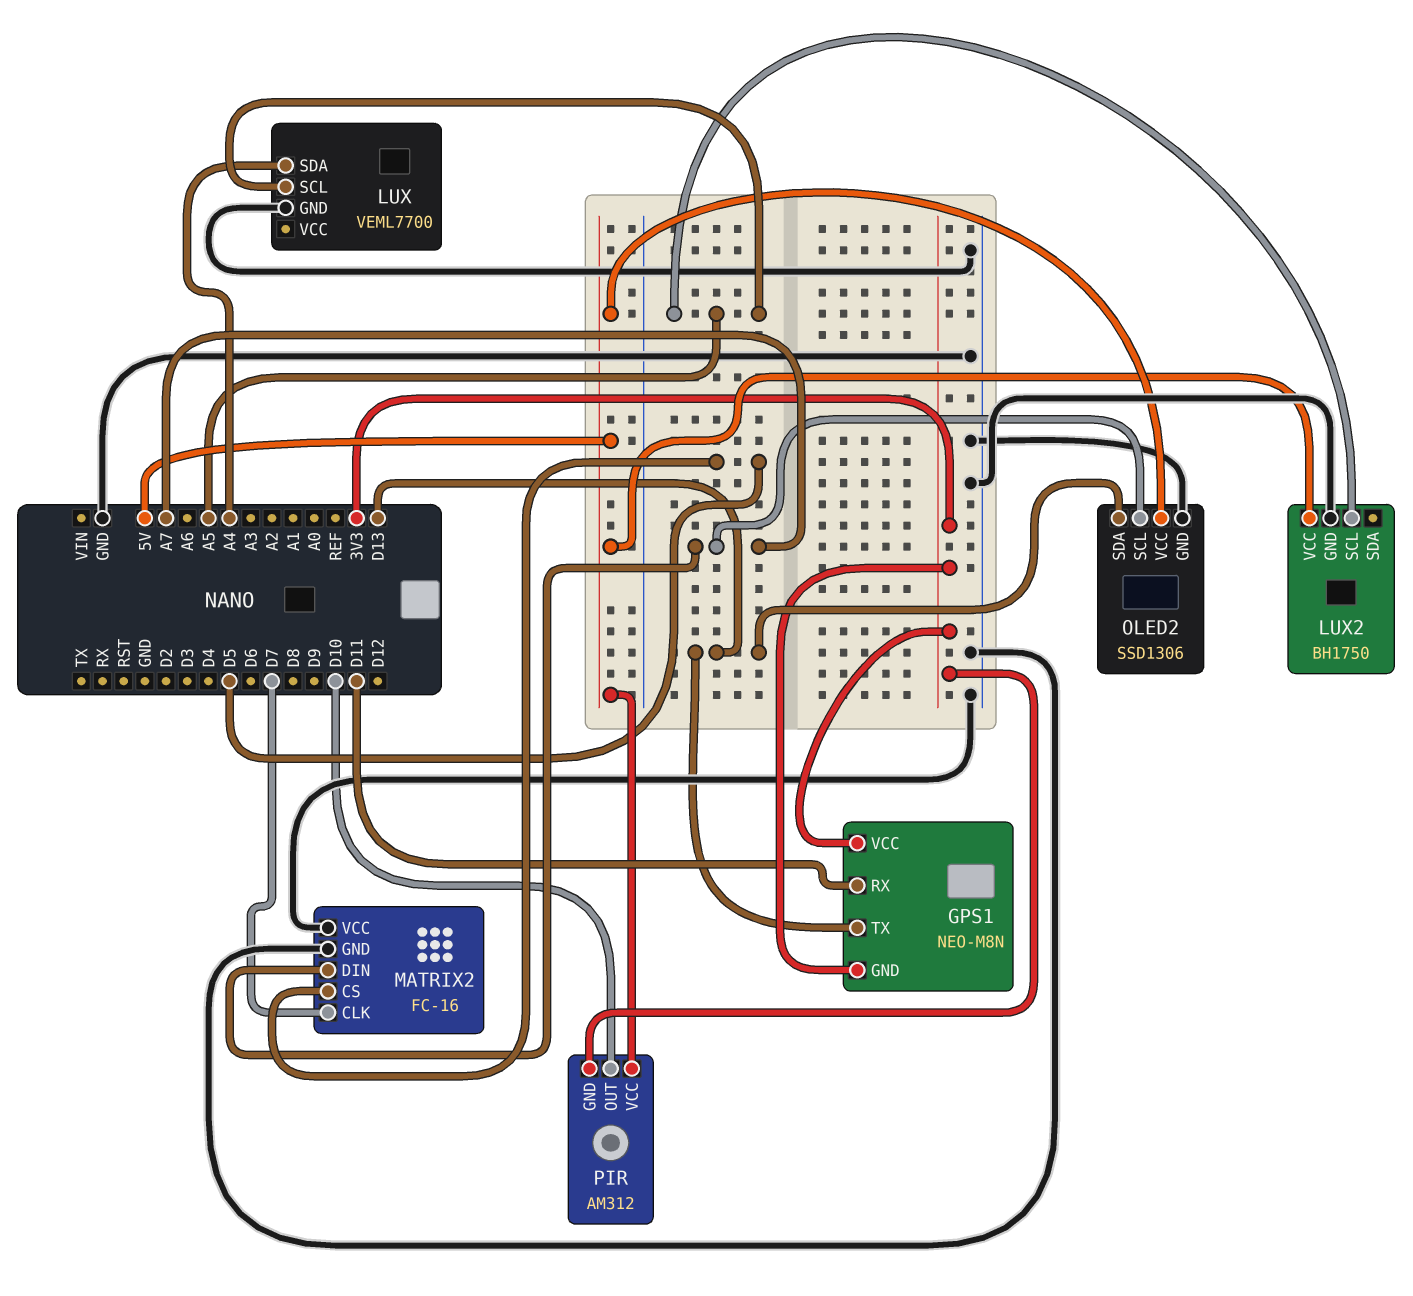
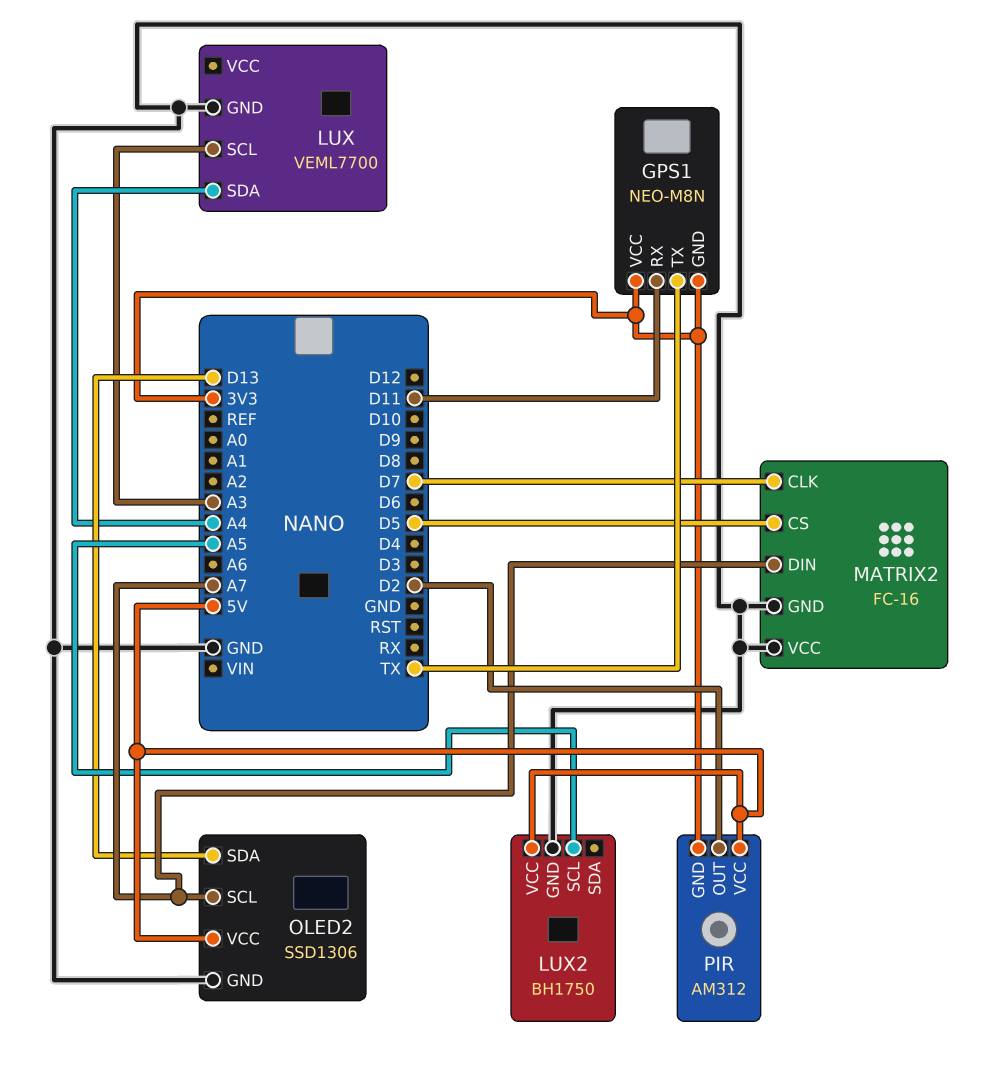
GPS1 pin TX: D13 -> TX
LUX pin SCL: A5 -> A3
PIR pin OUT: D10 -> D2

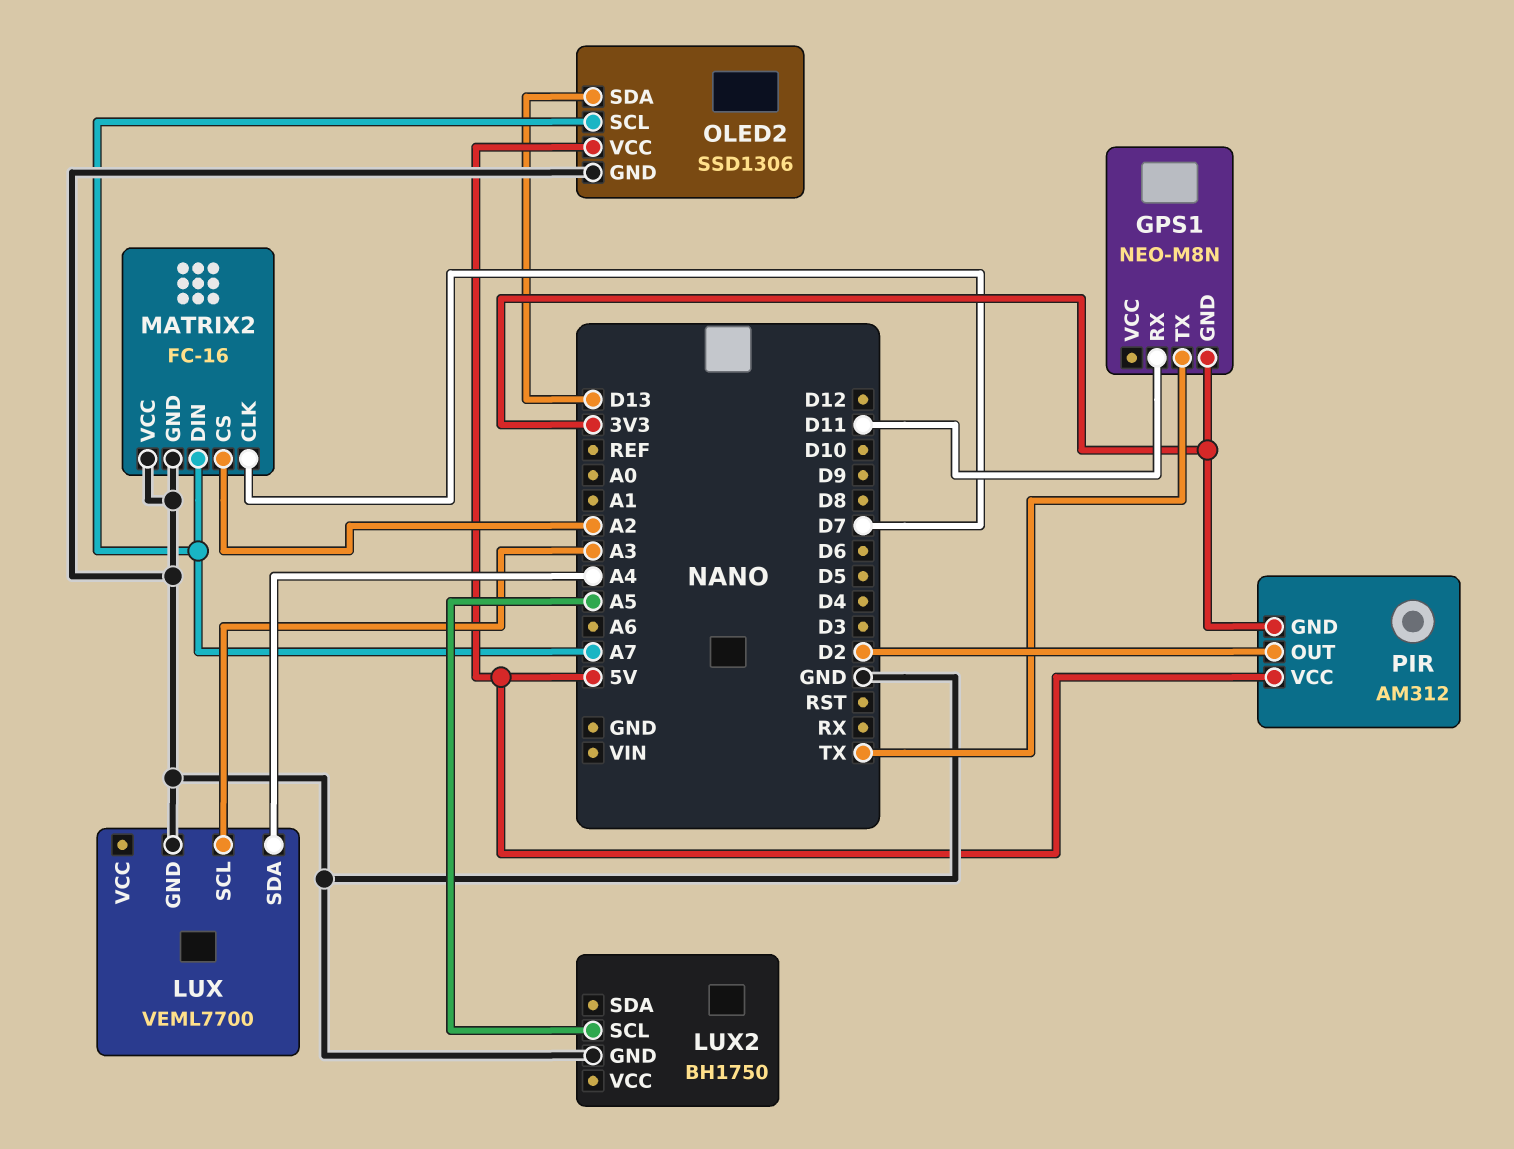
GPS1 pin VCC: 3V3 -> none
LUX2 pin VCC: 5V -> none
MATRIX2 pin CS: D5 -> A2

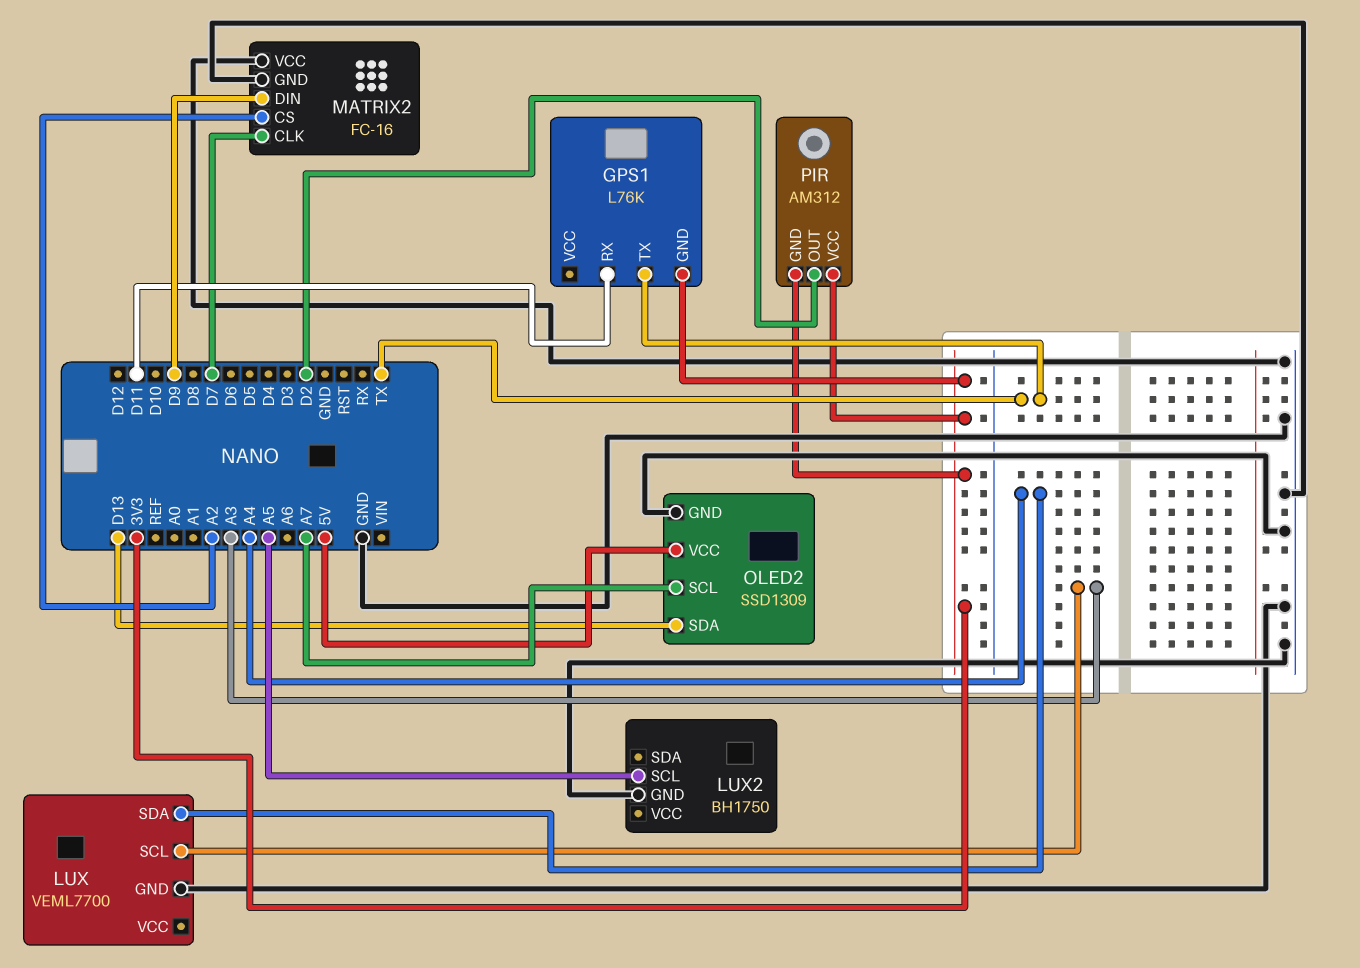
GPS1: NEO-M8N -> L76K
MATRIX2 pin DIN: A7 -> D9
OLED2: SSD1306 -> SSD1309
PIR pin VCC: 5V -> 3V3

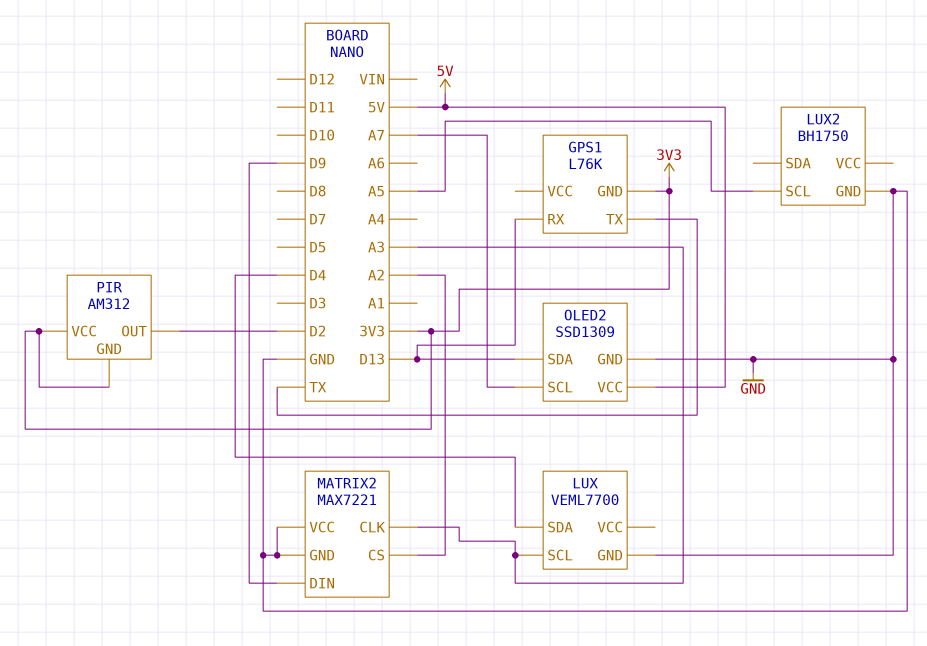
GPS1 pin RX: D11 -> D13
LUX pin SDA: A4 -> D4
MATRIX2: FC-16 -> MAX7221
MATRIX2 pin CLK: D7 -> A3

